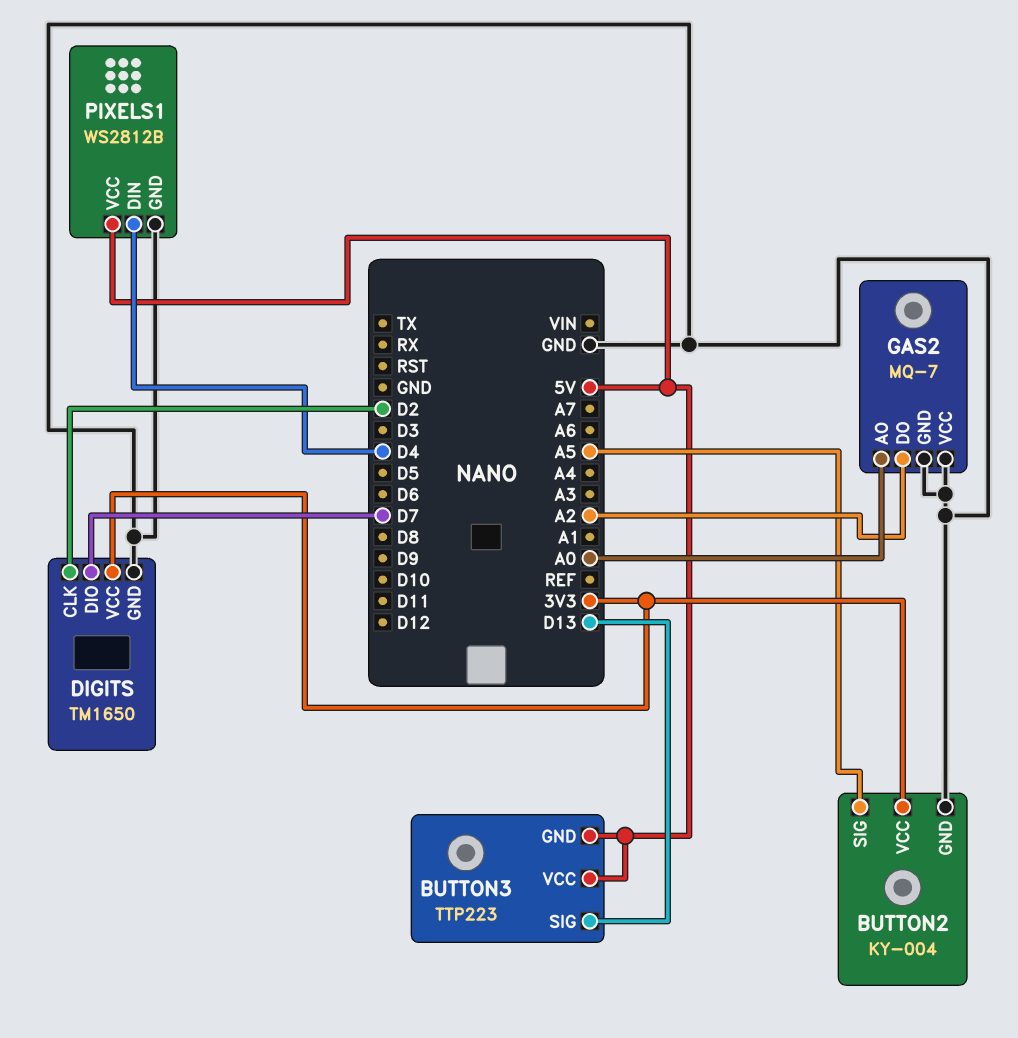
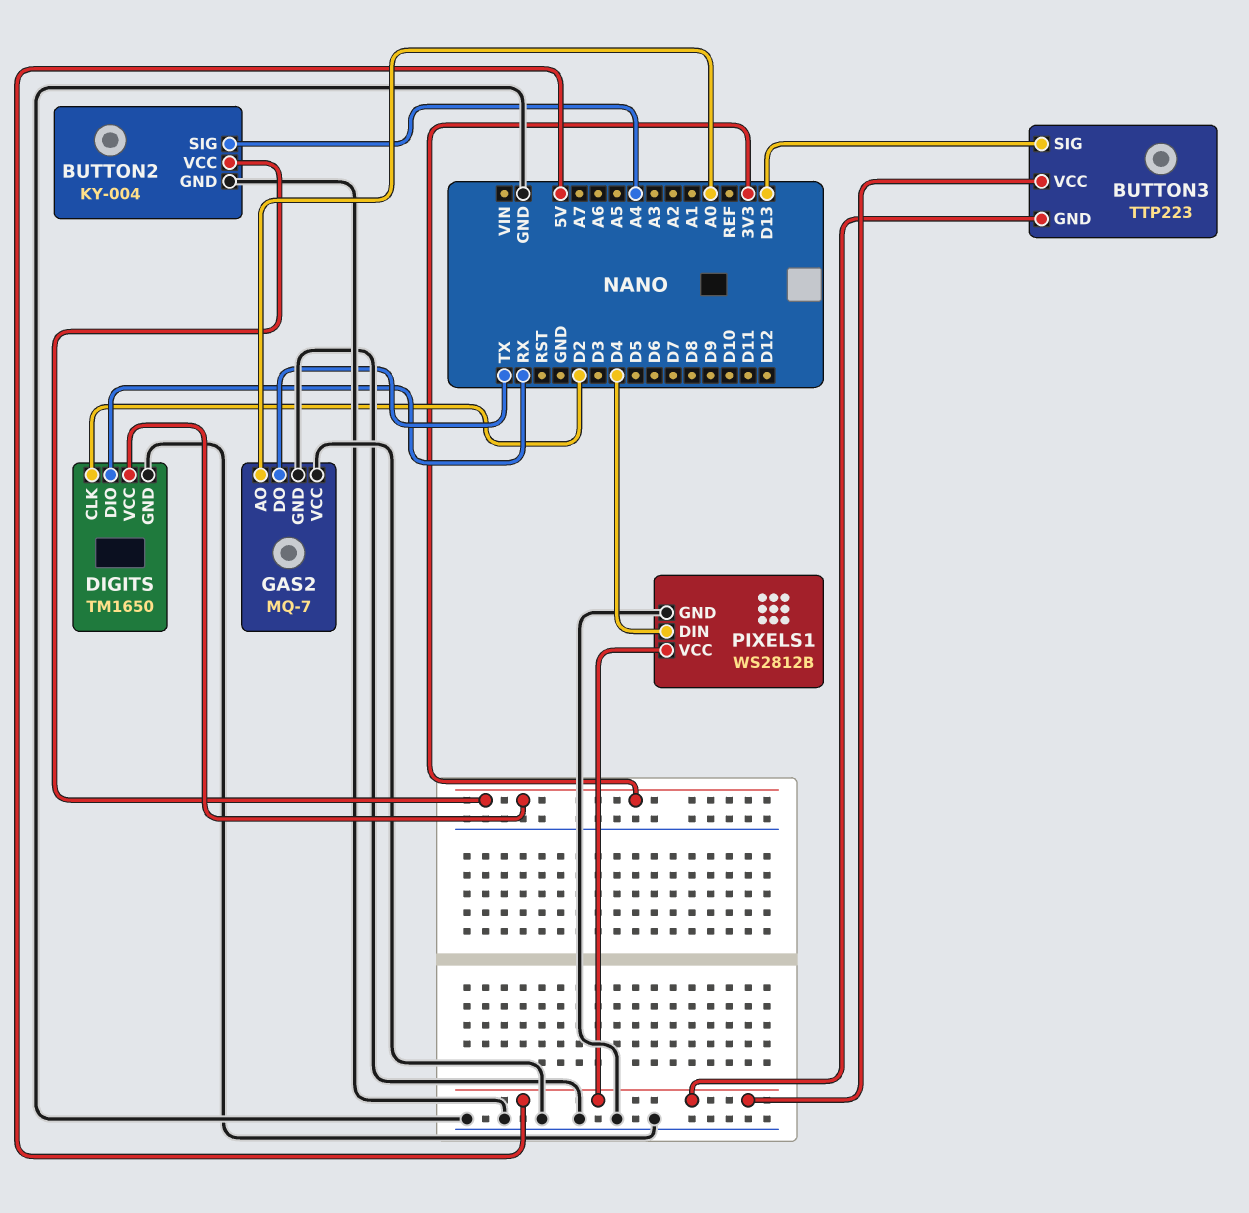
BUTTON2 pin SIG: A5 -> A4
DIGITS pin DIO: D7 -> RX
GAS2 pin DO: A2 -> TX

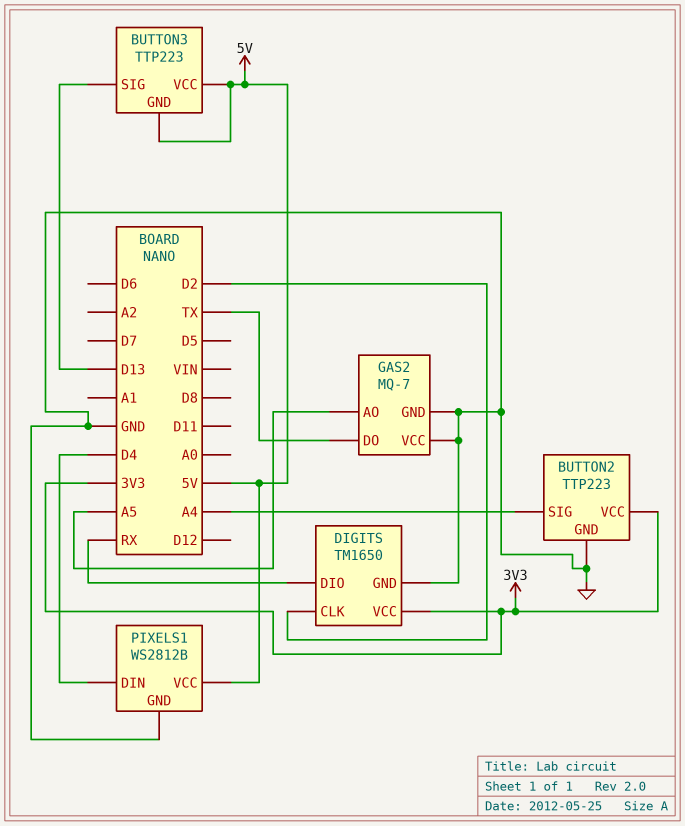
BUTTON2: KY-004 -> TTP223
GAS2 pin AO: A0 -> A5

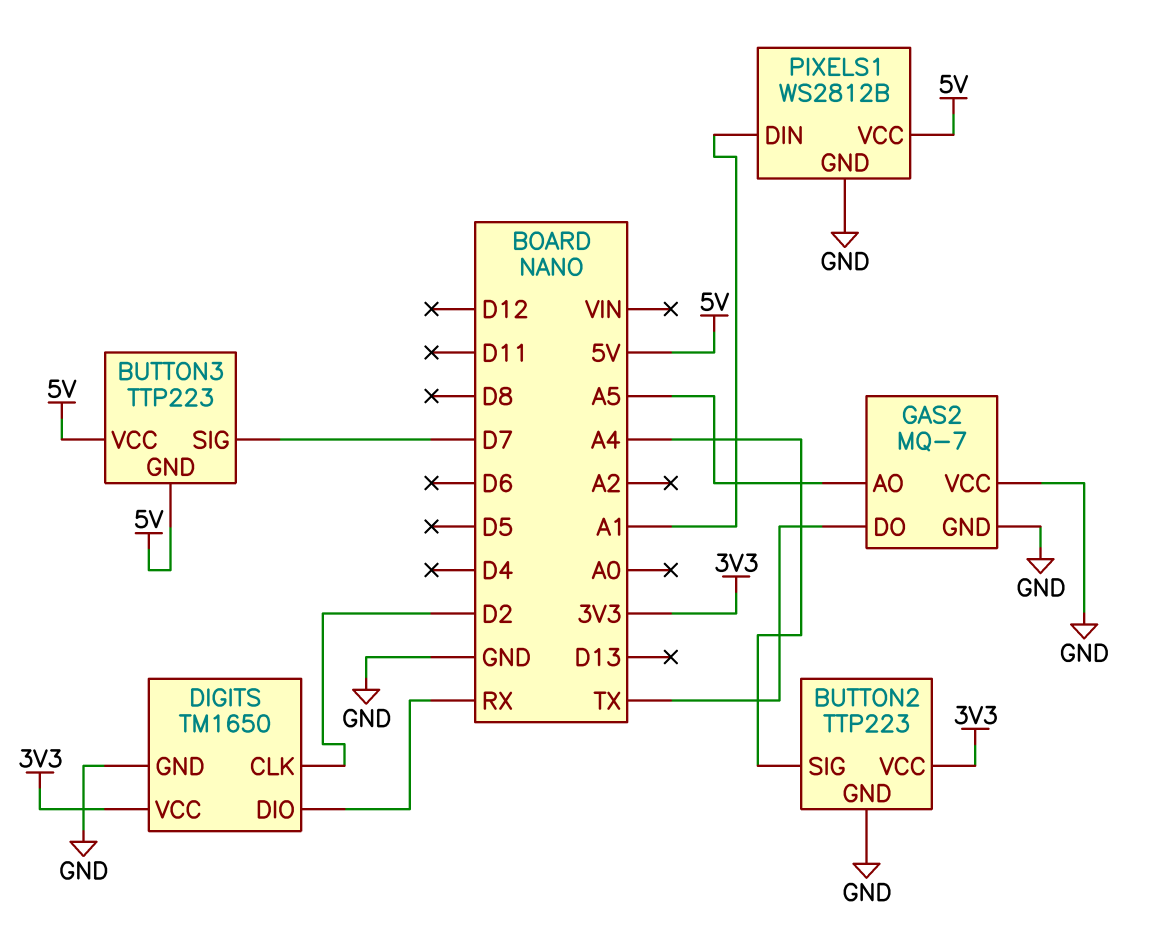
BUTTON3 pin SIG: D13 -> D7
PIXELS1 pin DIN: D4 -> A1

